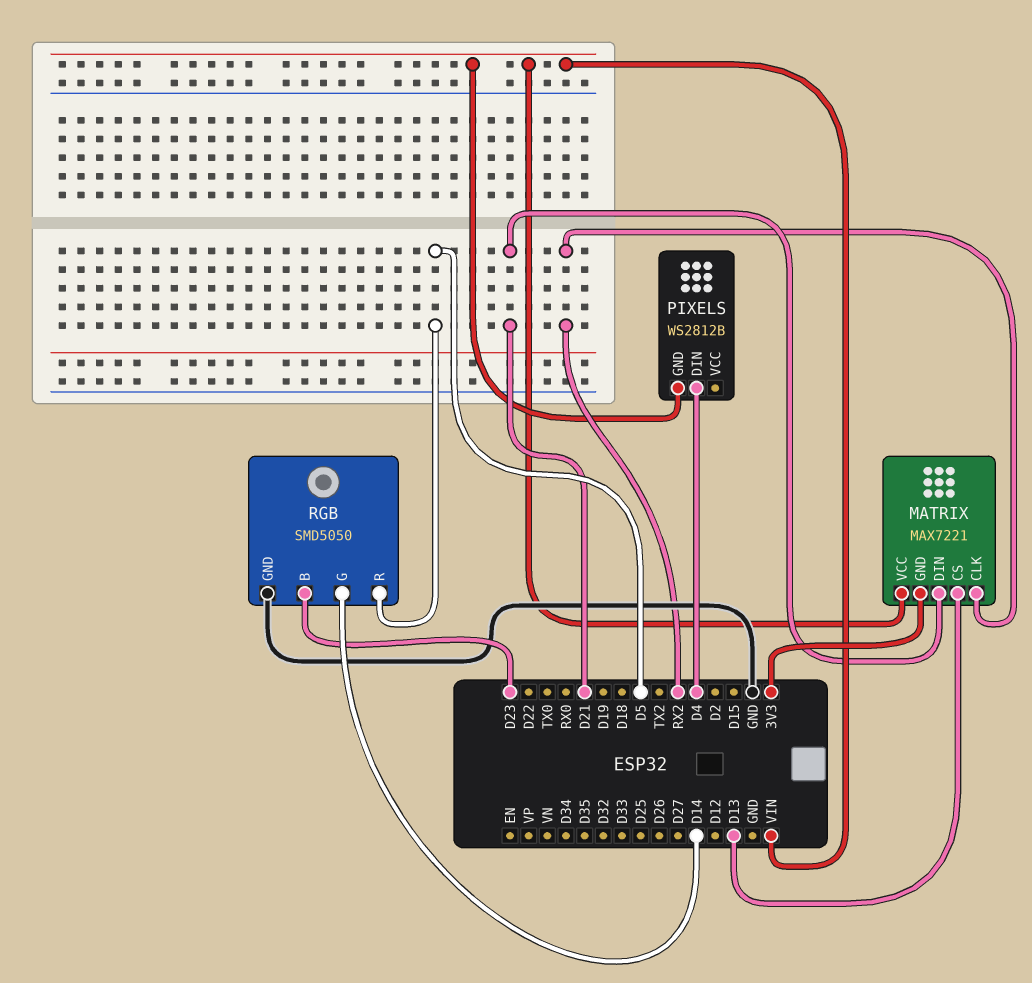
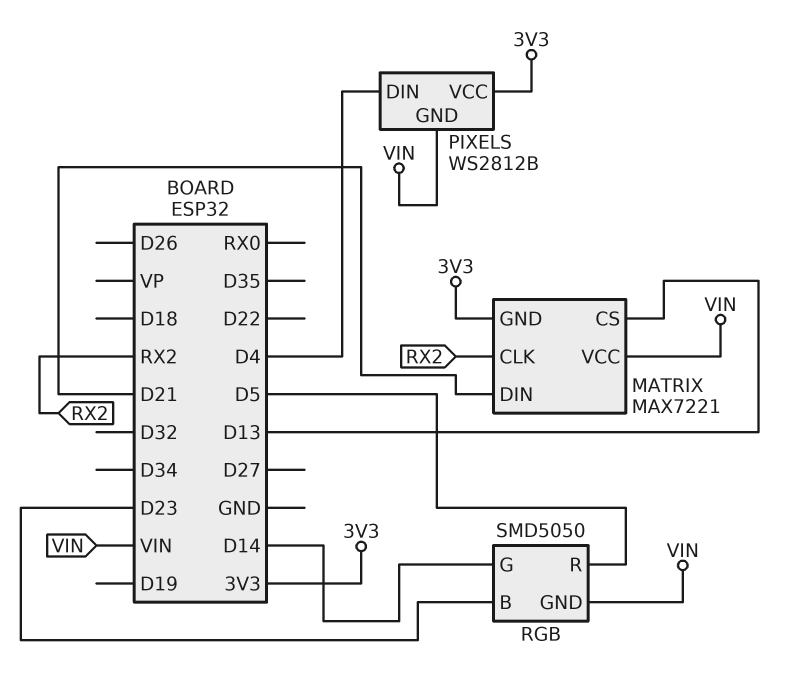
PIXELS pin VCC: none -> 3V3
RGB pin GND: GND -> VIN

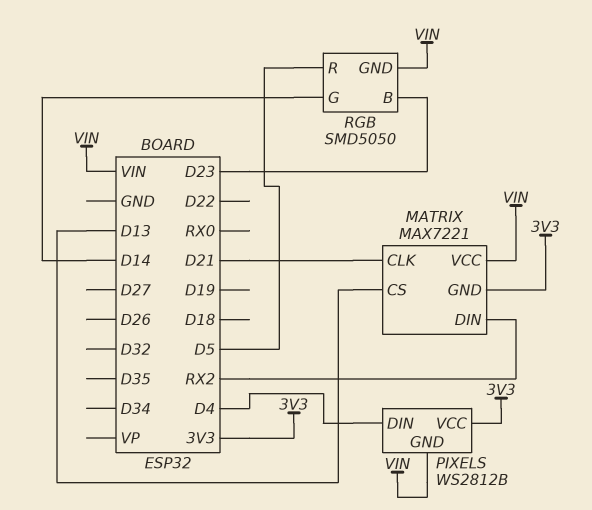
MATRIX pin CLK: RX2 -> D21
MATRIX pin DIN: D21 -> RX2

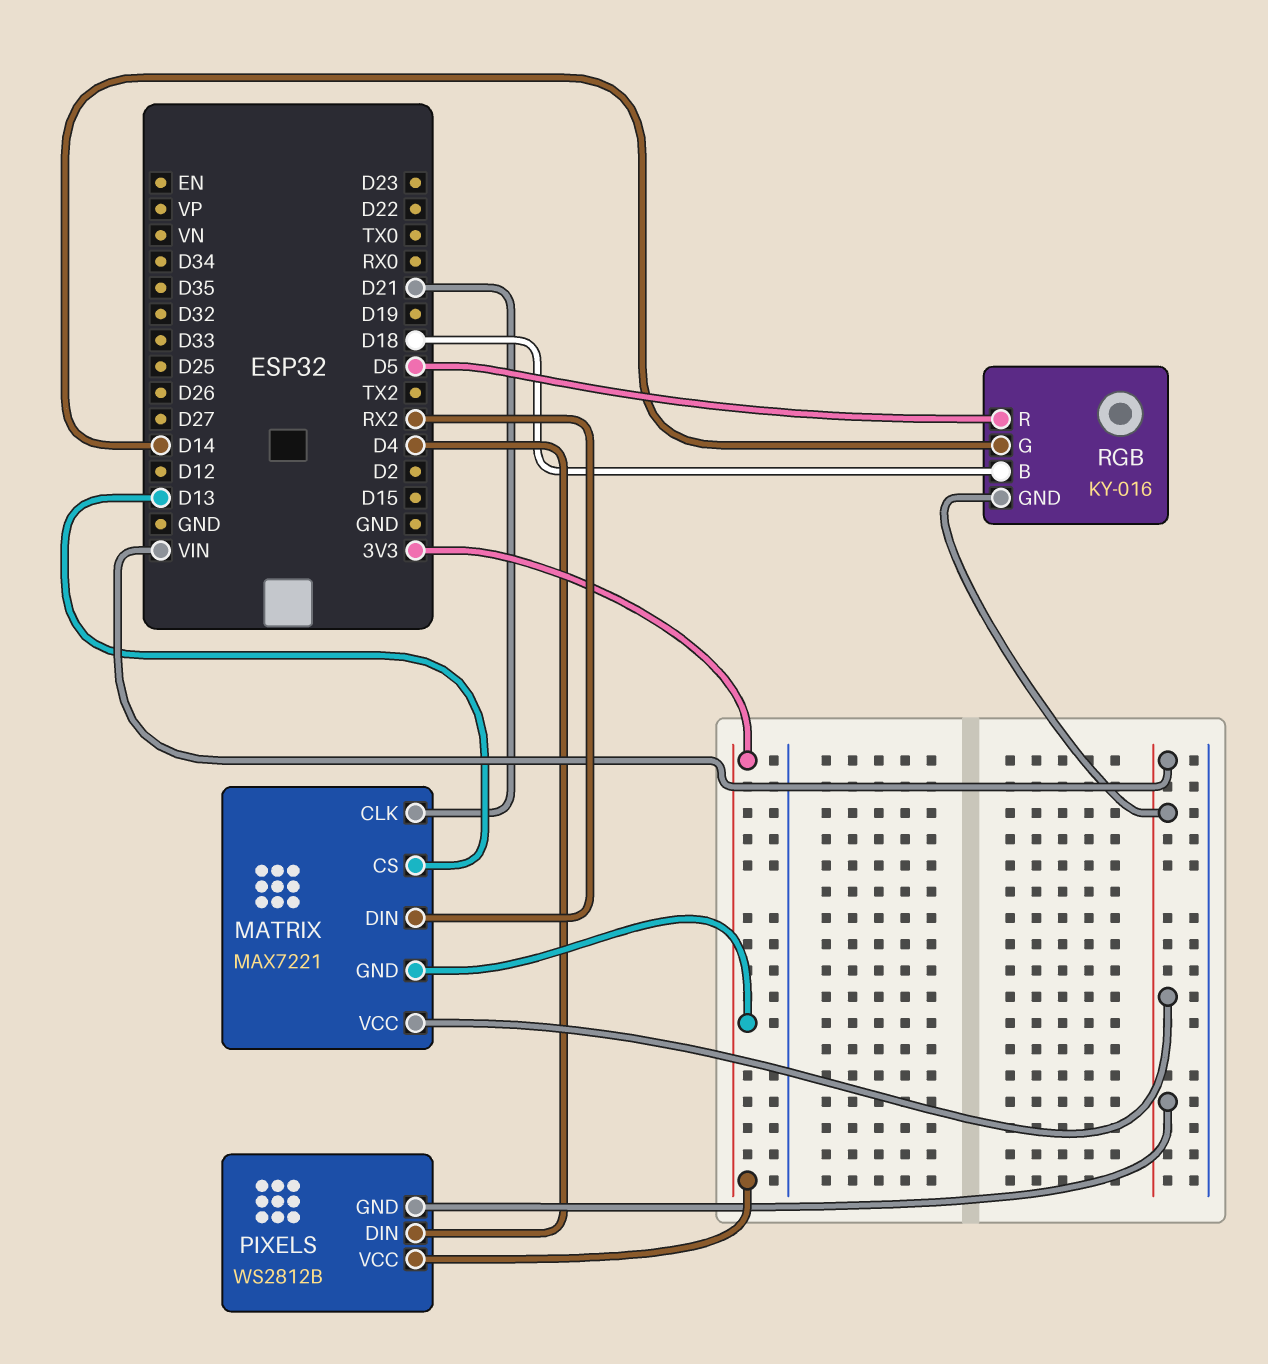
RGB: SMD5050 -> KY-016
RGB pin B: D23 -> D18

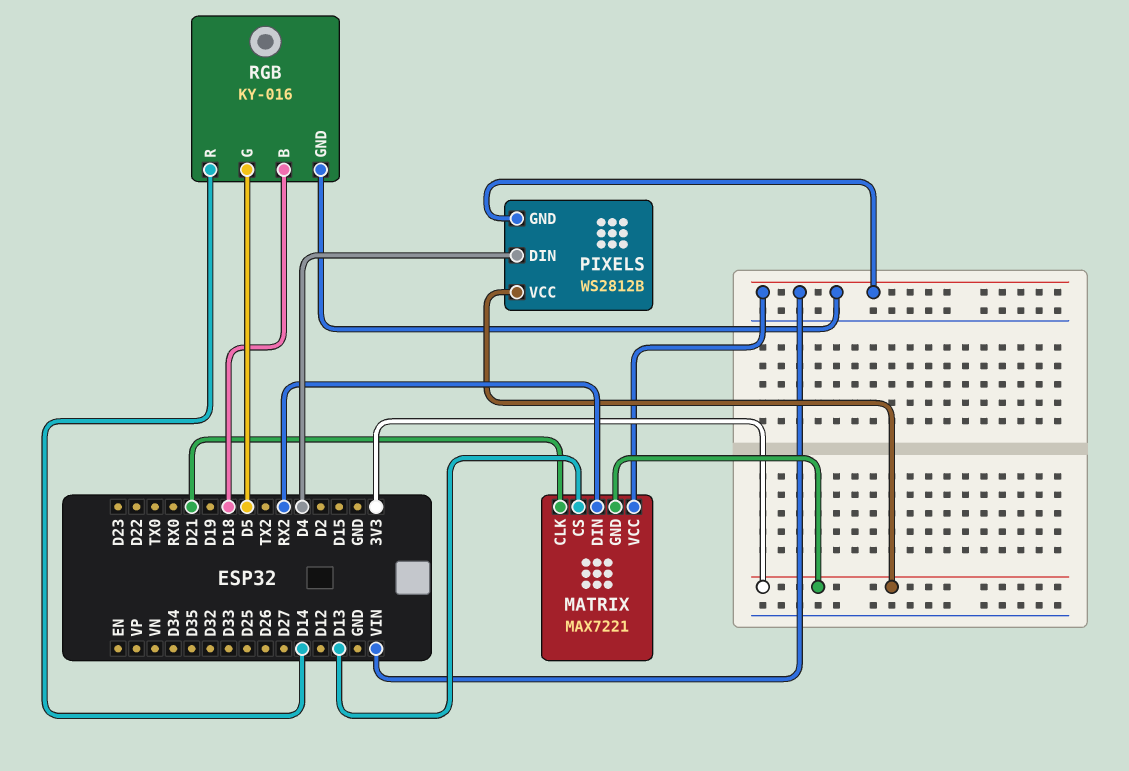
RGB pin G: D14 -> D5
RGB pin R: D5 -> D14

